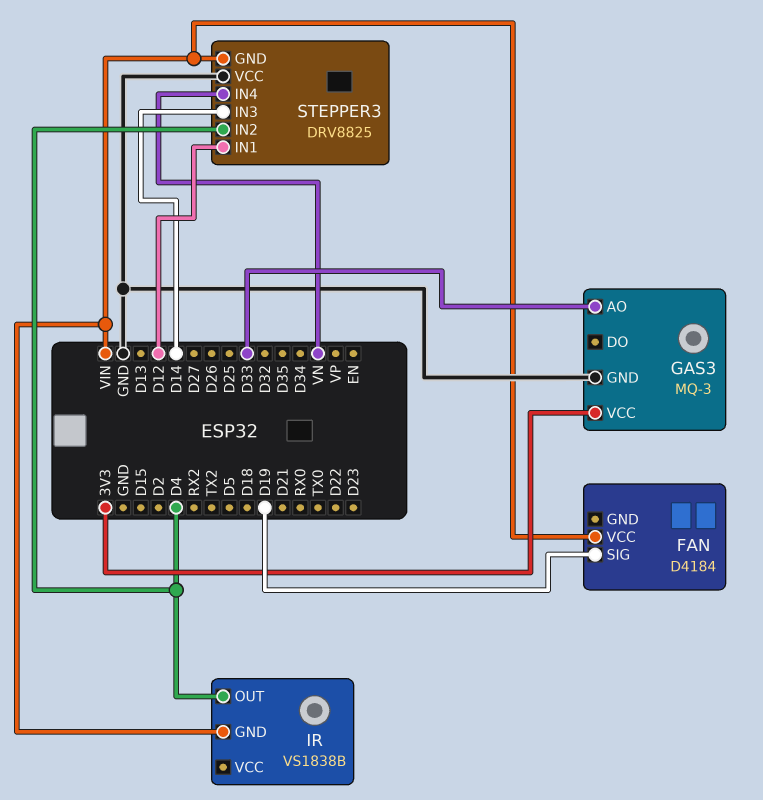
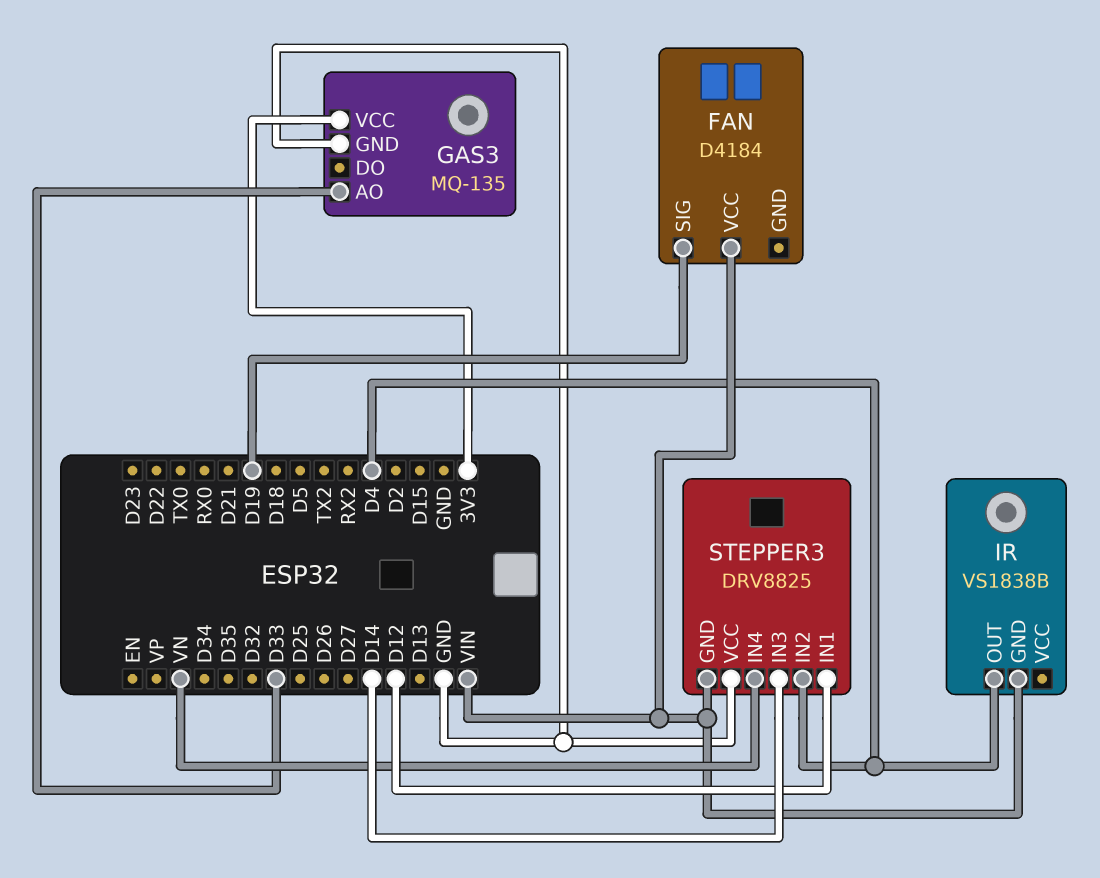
GAS3: MQ-3 -> MQ-135

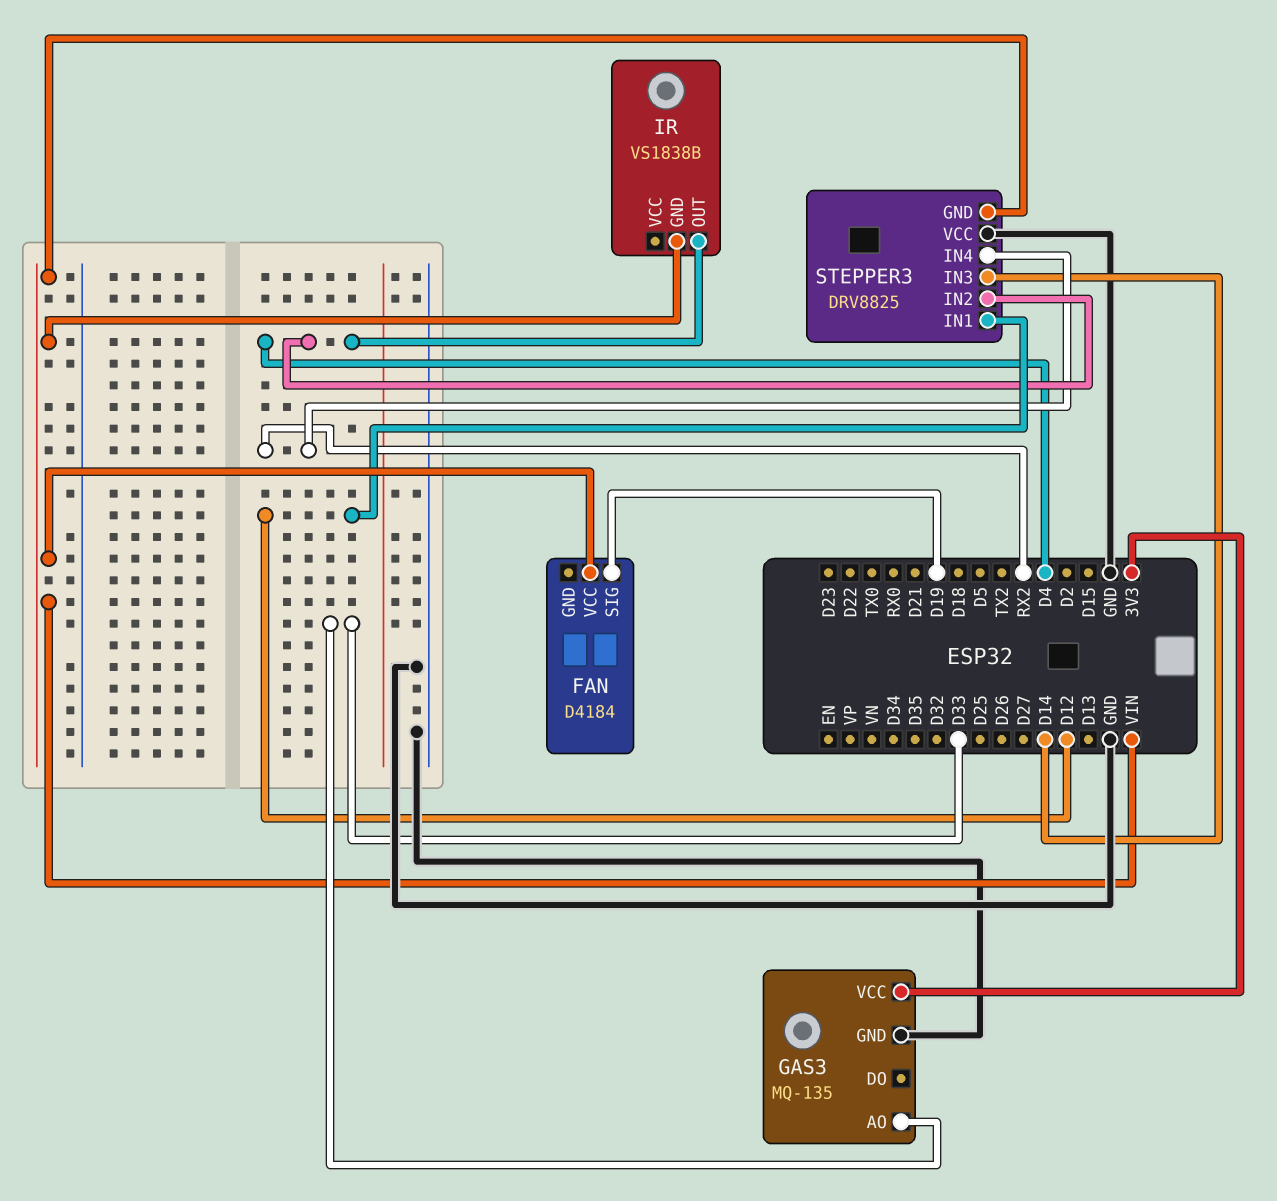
STEPPER3 pin IN4: VN -> RX2

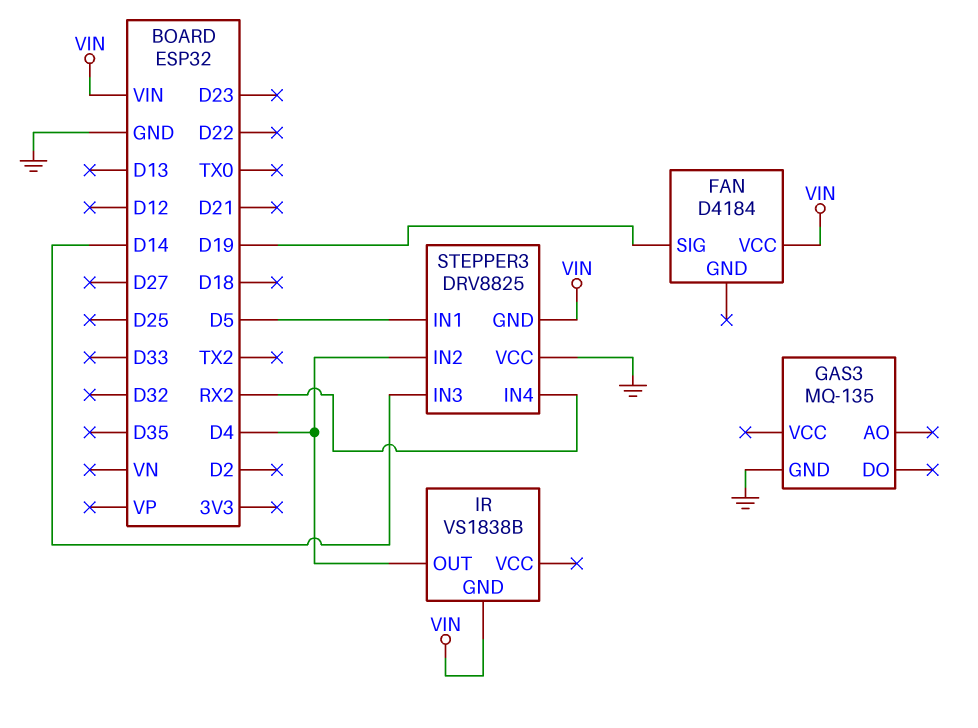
GAS3 pin AO: D33 -> none
GAS3 pin VCC: 3V3 -> none
STEPPER3 pin IN1: D12 -> D5

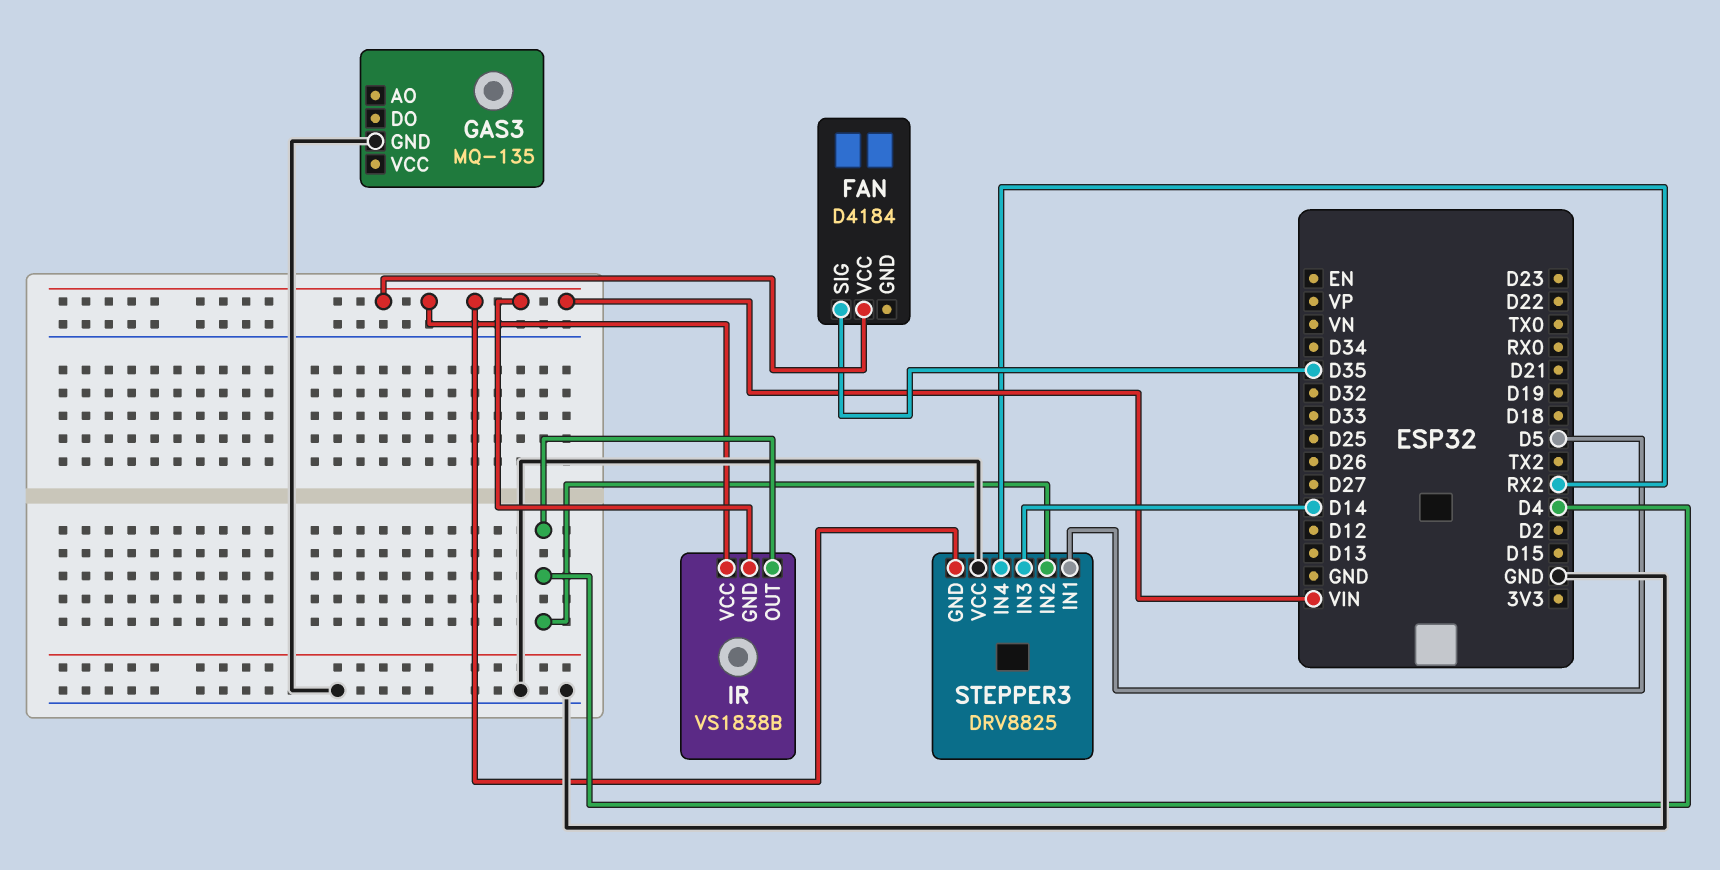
FAN pin SIG: D19 -> D35
IR pin VCC: none -> VIN

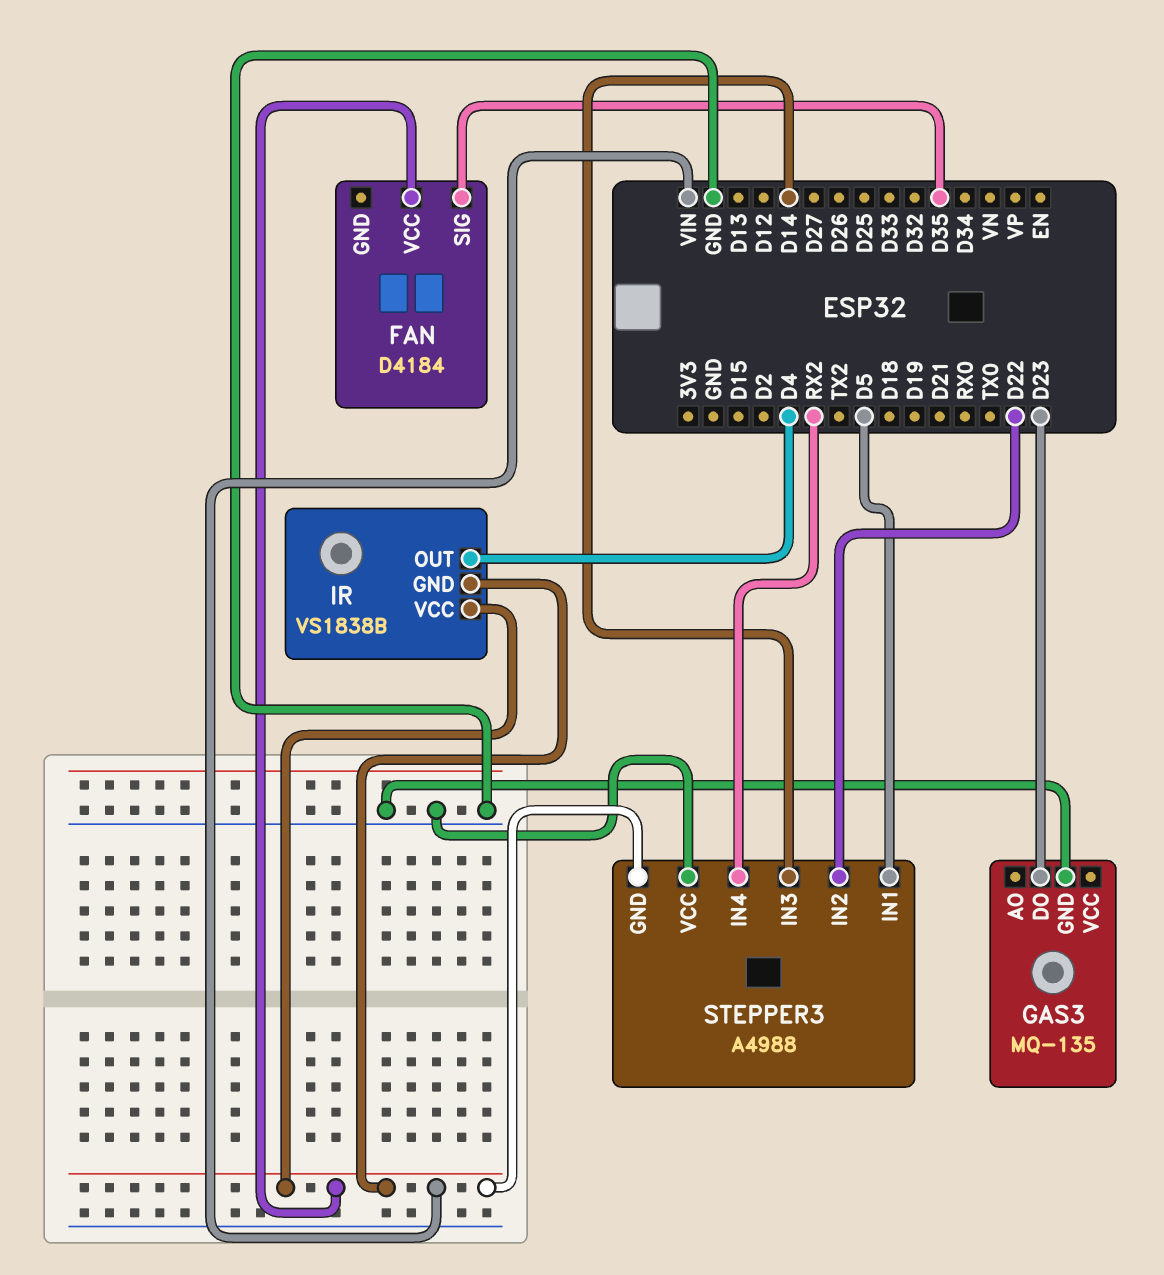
GAS3 pin DO: none -> D23
STEPPER3: DRV8825 -> A4988
STEPPER3 pin IN2: D4 -> D22

